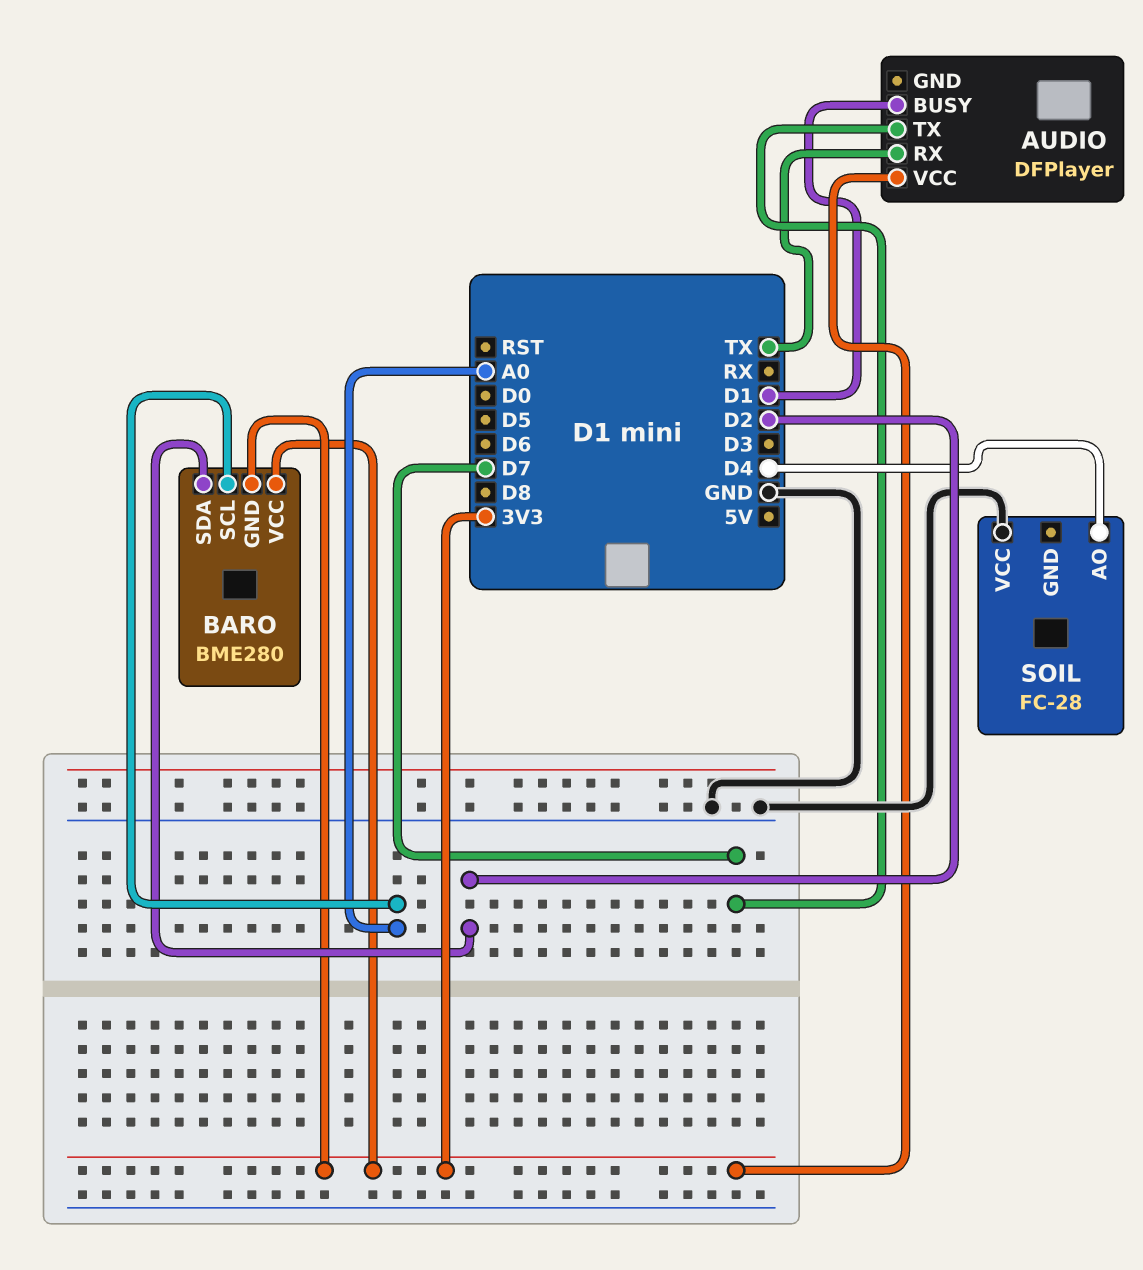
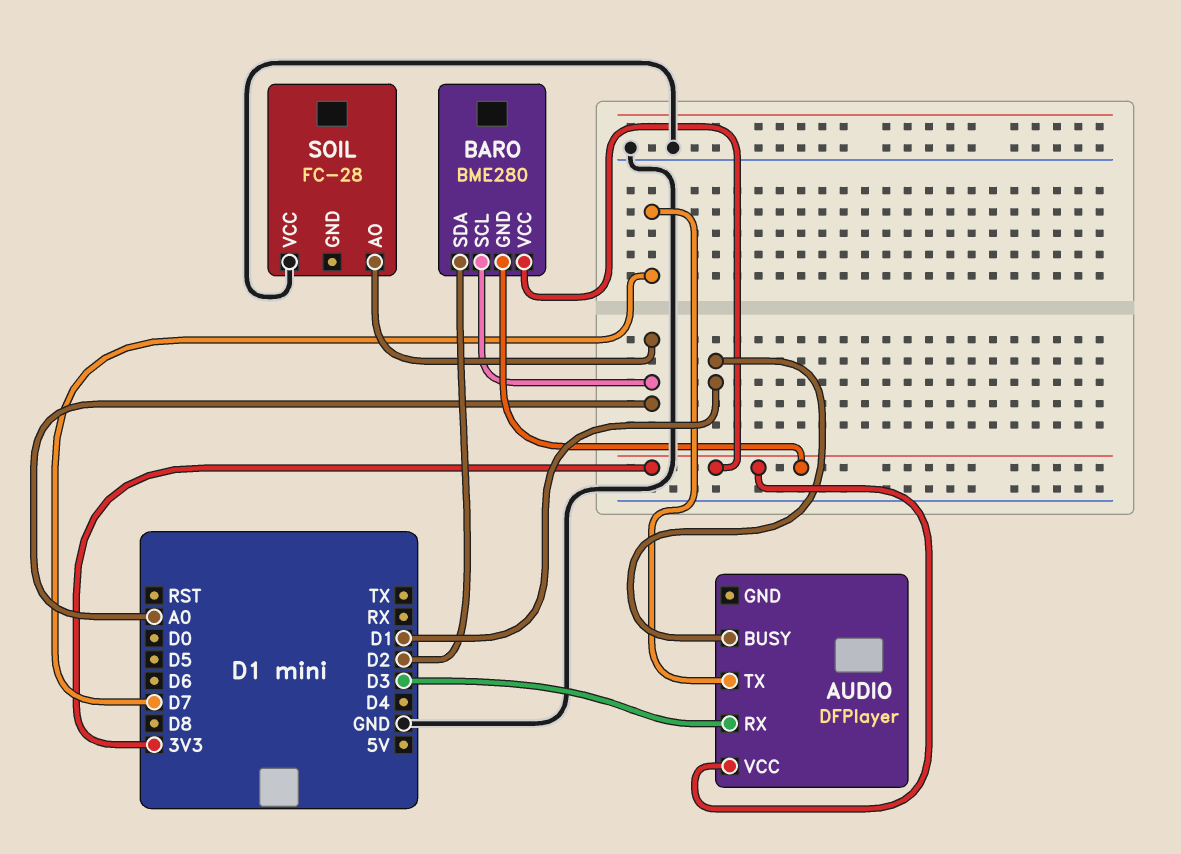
AUDIO pin RX: TX -> D3
SOIL pin AO: D4 -> A0

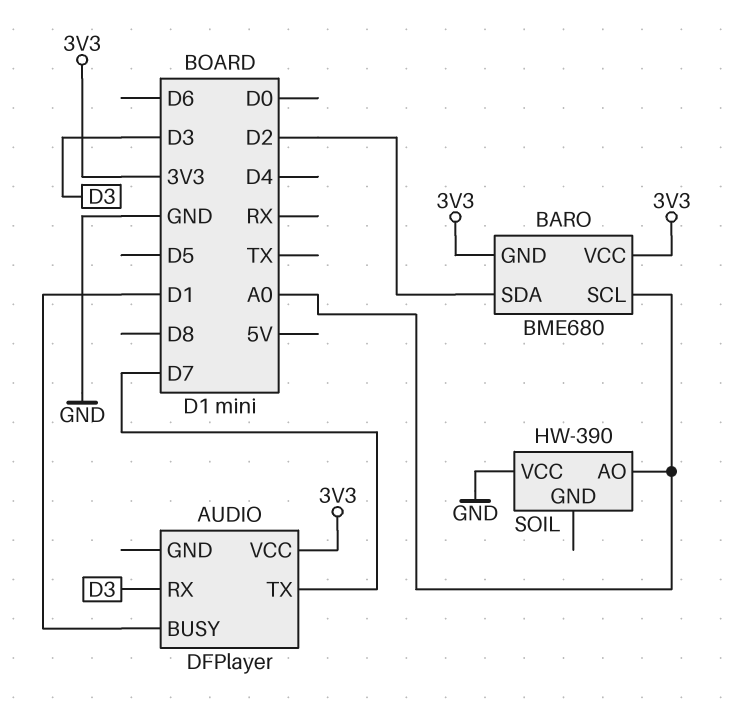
BARO: BME280 -> BME680
SOIL: FC-28 -> HW-390

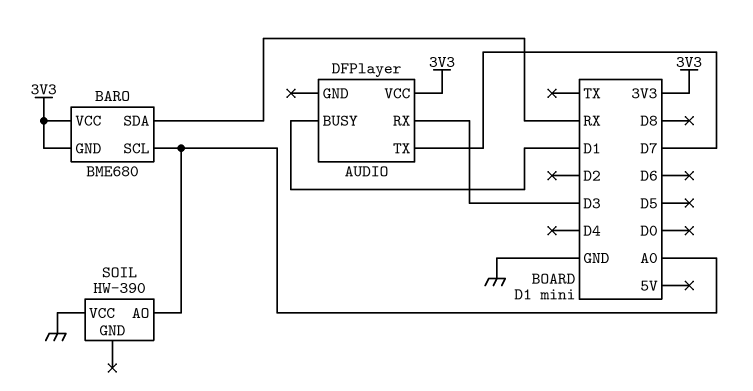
BARO pin SDA: D2 -> RX

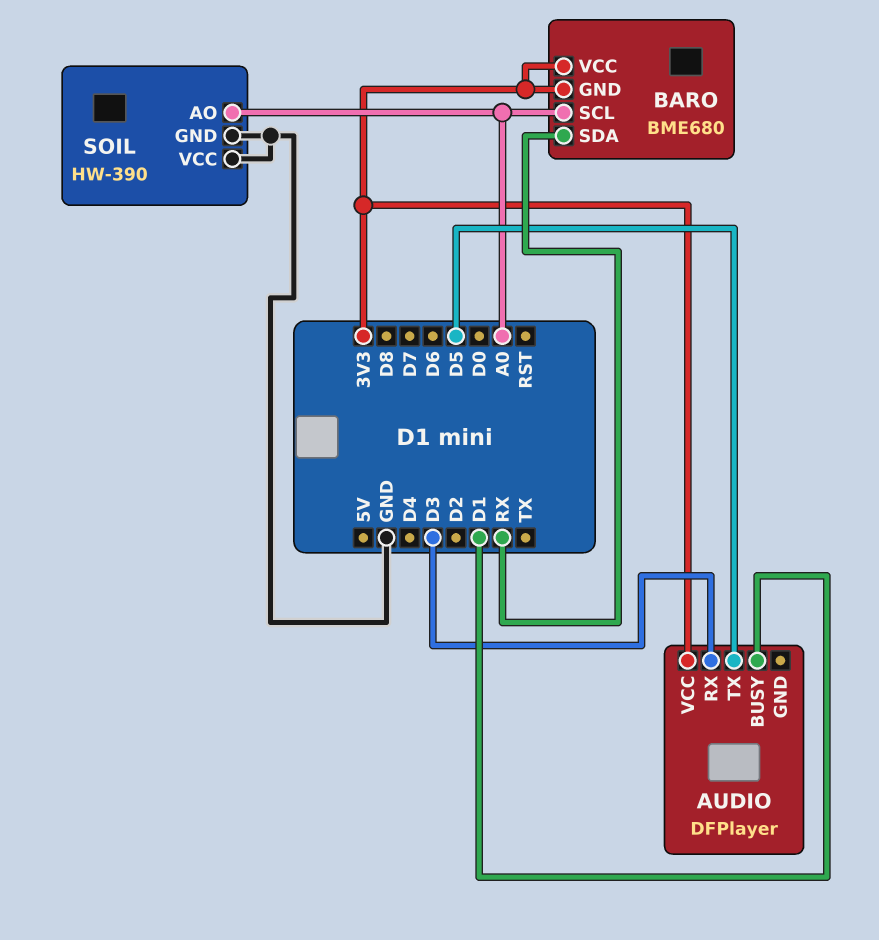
AUDIO pin TX: D7 -> D5
SOIL pin GND: none -> GND

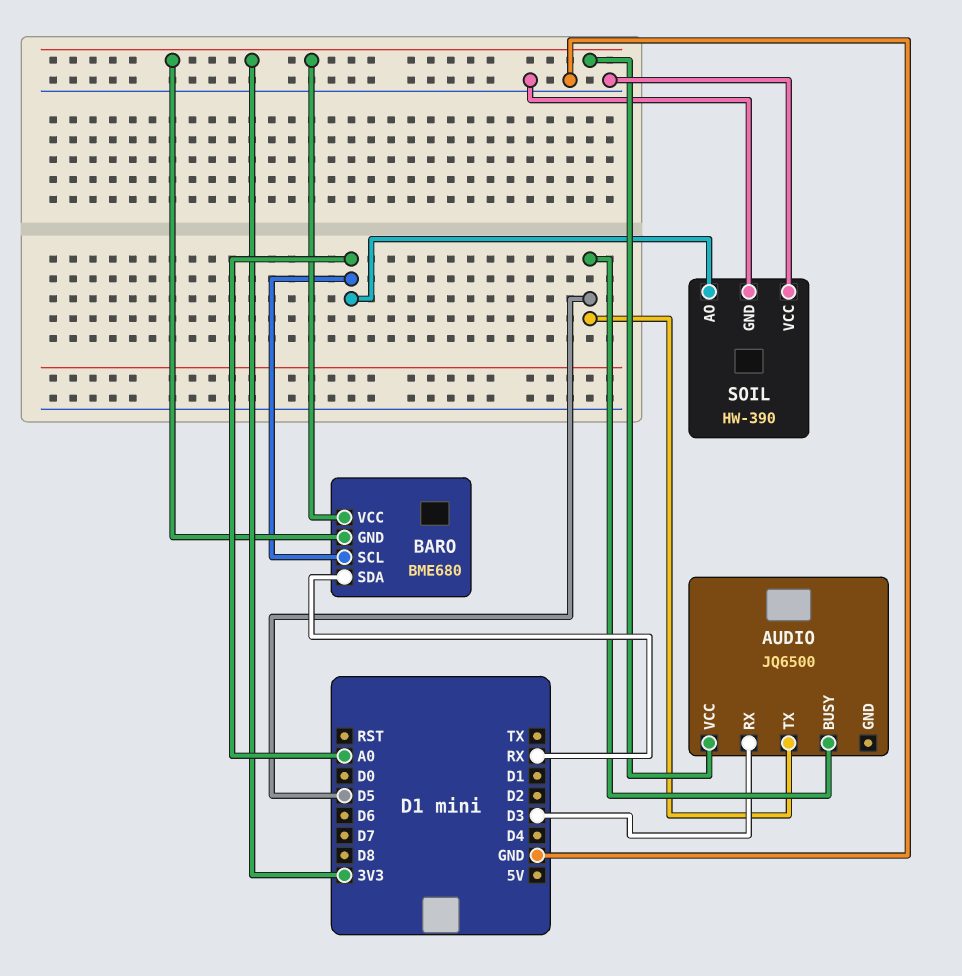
AUDIO: DFPlayer -> JQ6500
AUDIO pin BUSY: D1 -> D5

